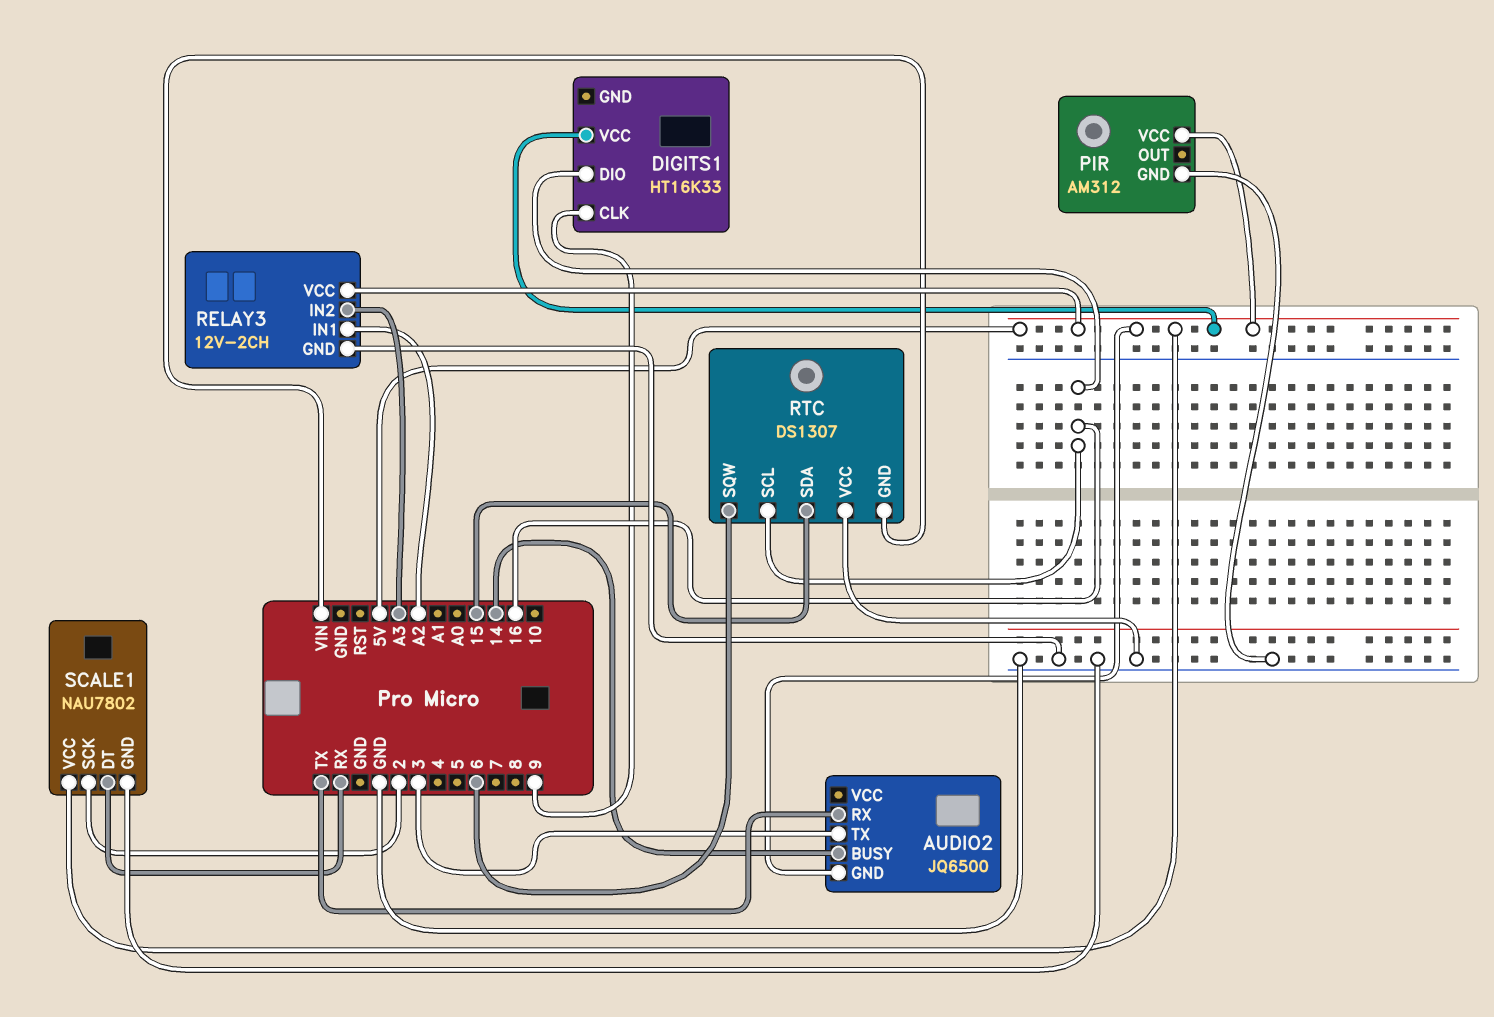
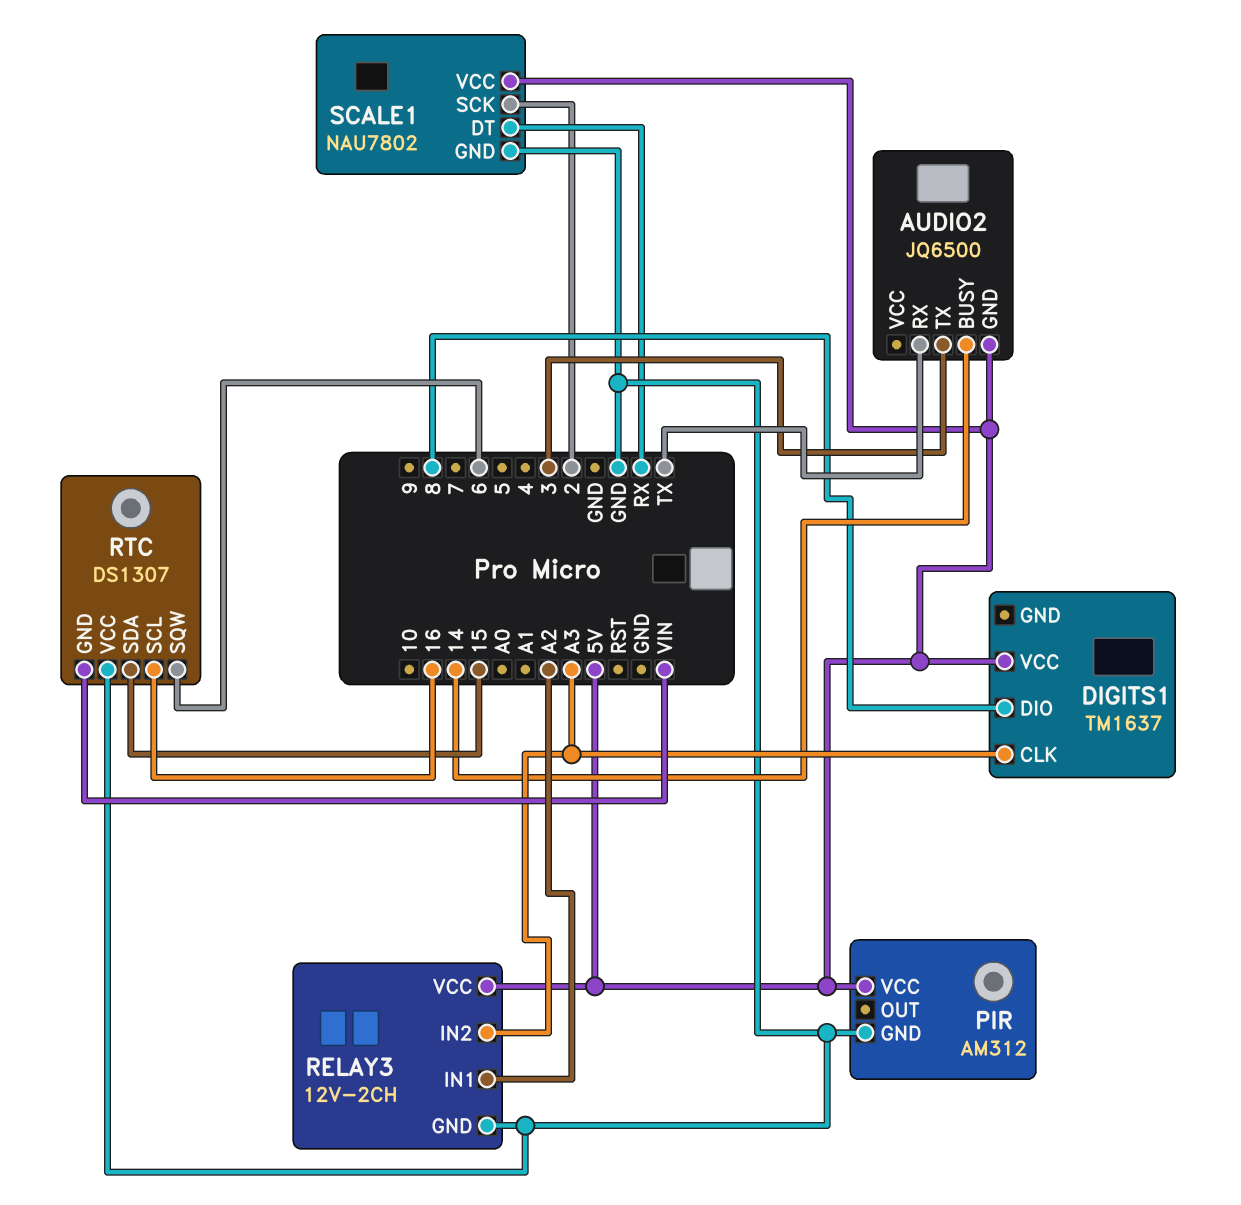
DIGITS1: HT16K33 -> TM1637
DIGITS1 pin CLK: 9 -> A3
DIGITS1 pin DIO: 16 -> 8

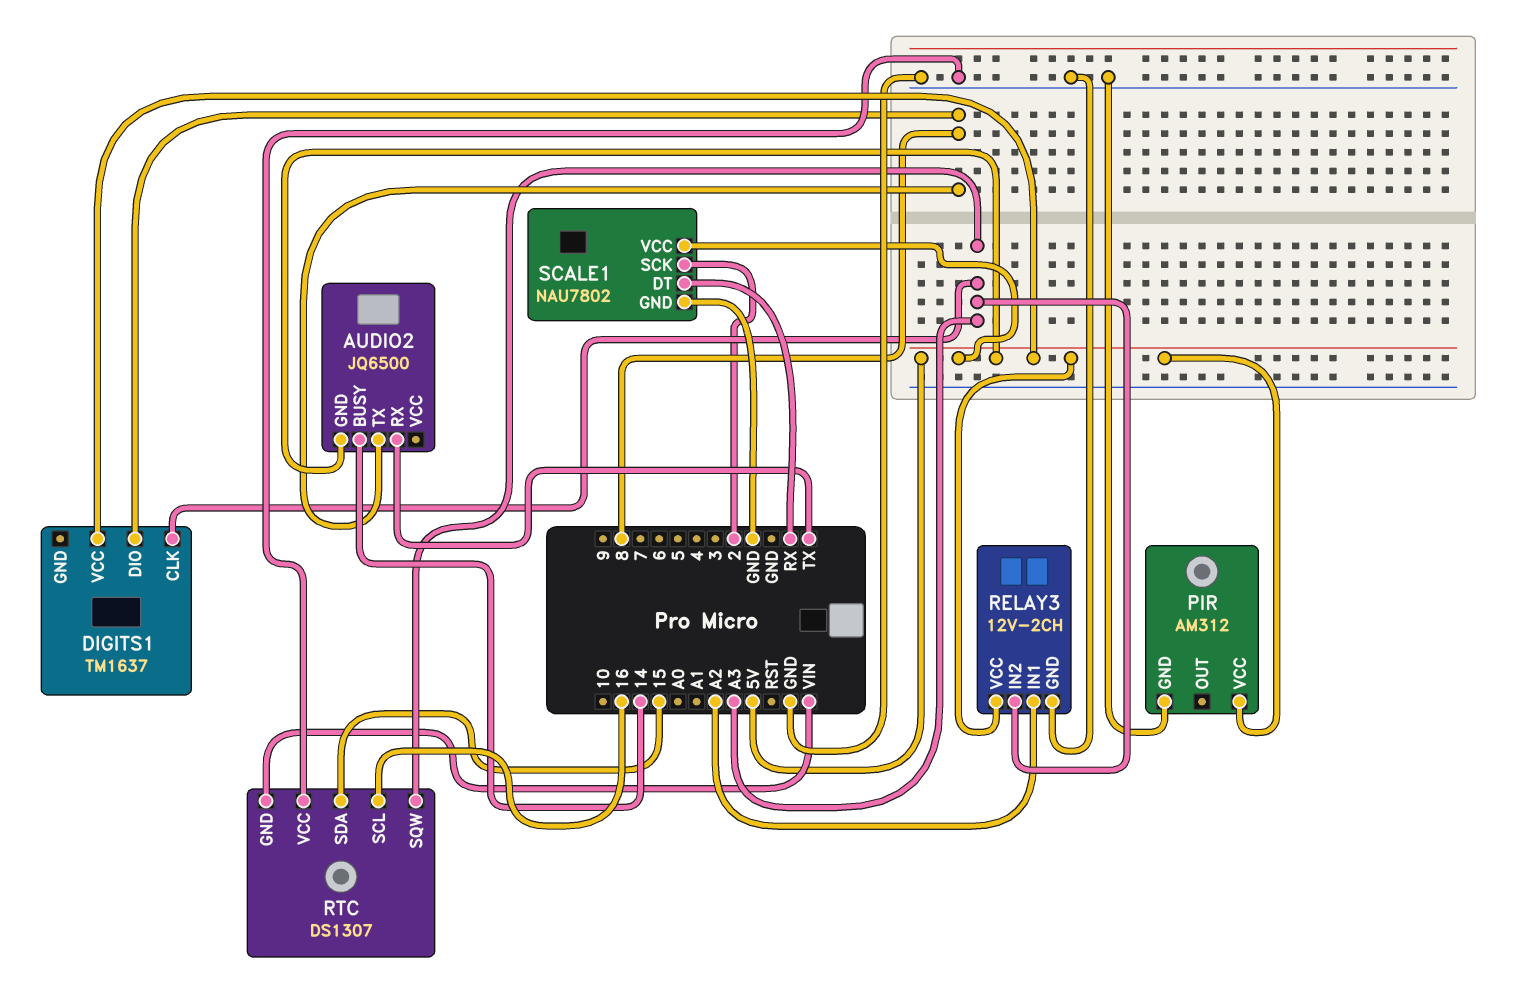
AUDIO2 pin TX: 3 -> 8
RTC pin SQW: 6 -> A3

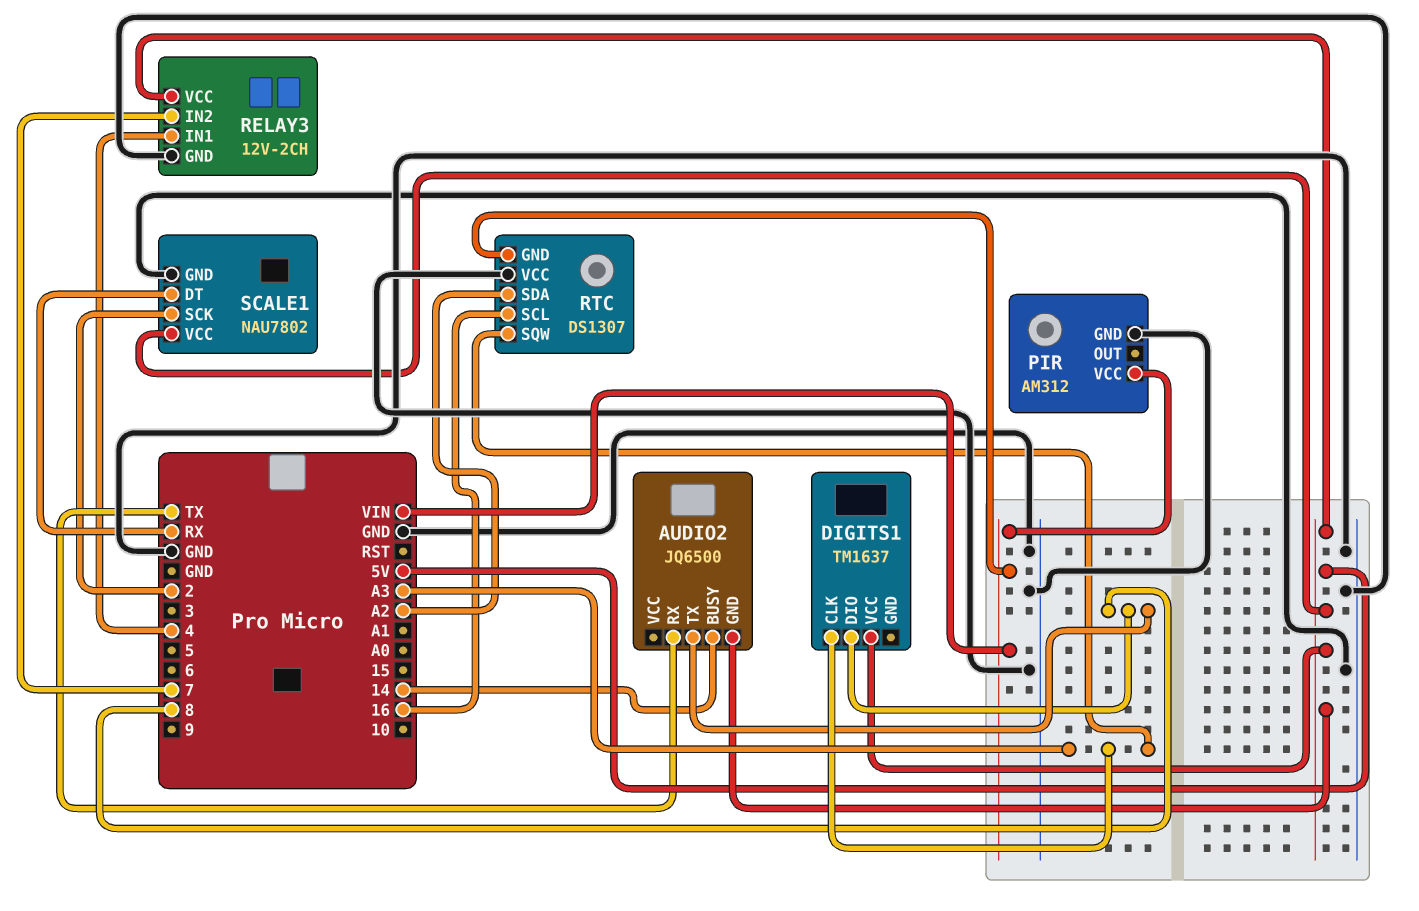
PIR pin VCC: 5V -> VIN
RELAY3 pin IN1: A2 -> 4
RELAY3 pin IN2: A3 -> 7
RTC pin SDA: 15 -> A2

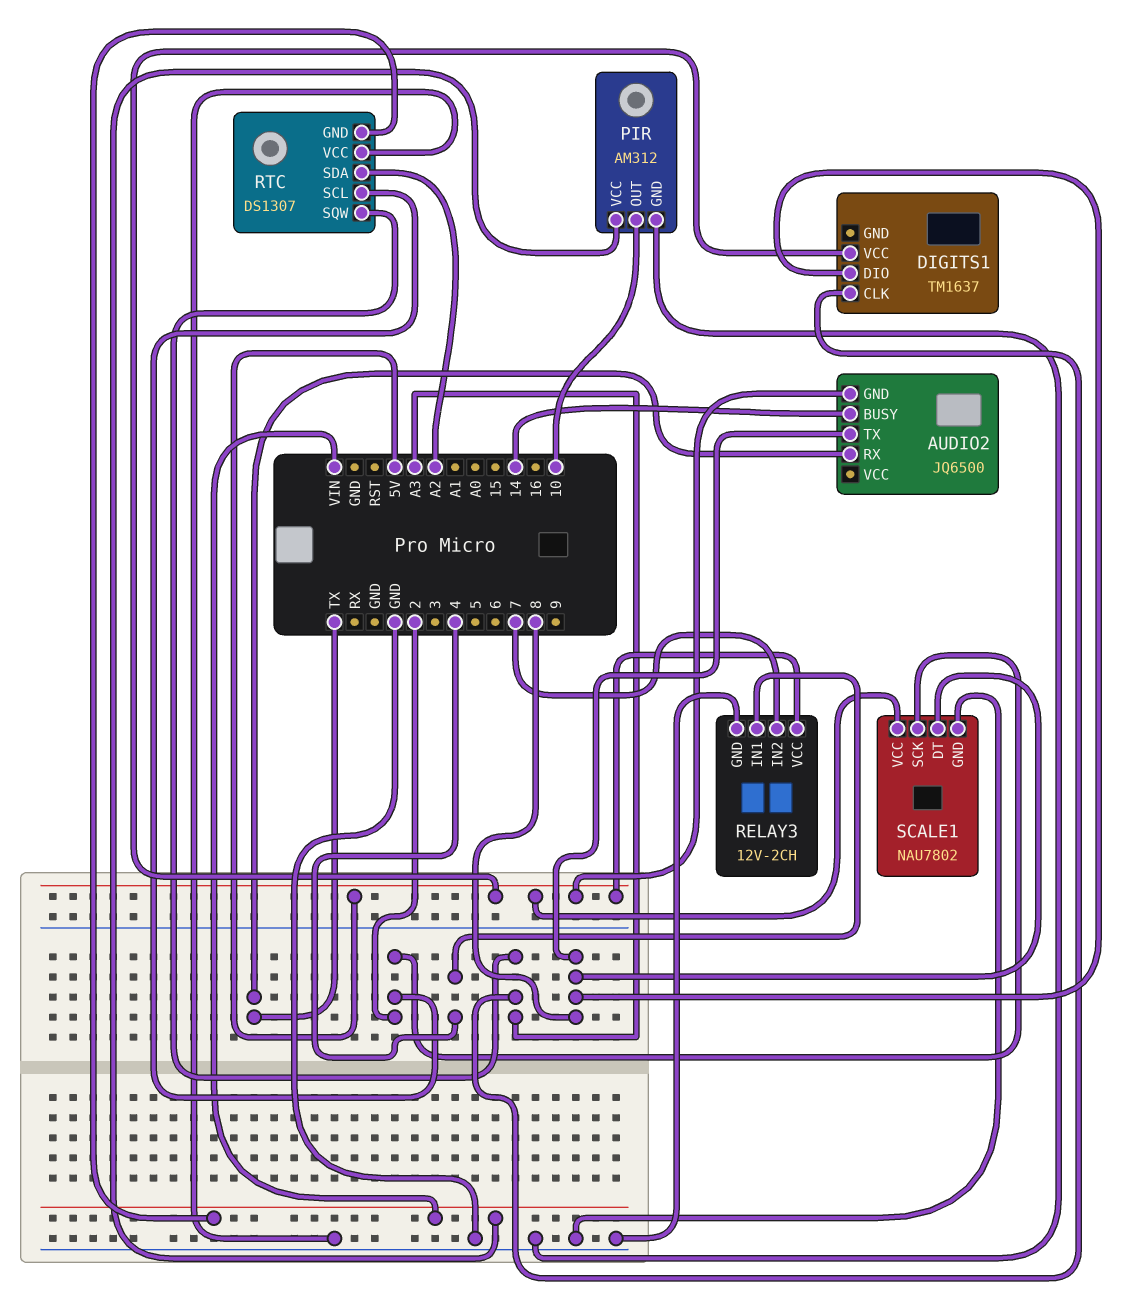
PIR pin OUT: none -> 10
RTC pin SCL: 16 -> 2
SCALE1 pin DT: RX -> 8

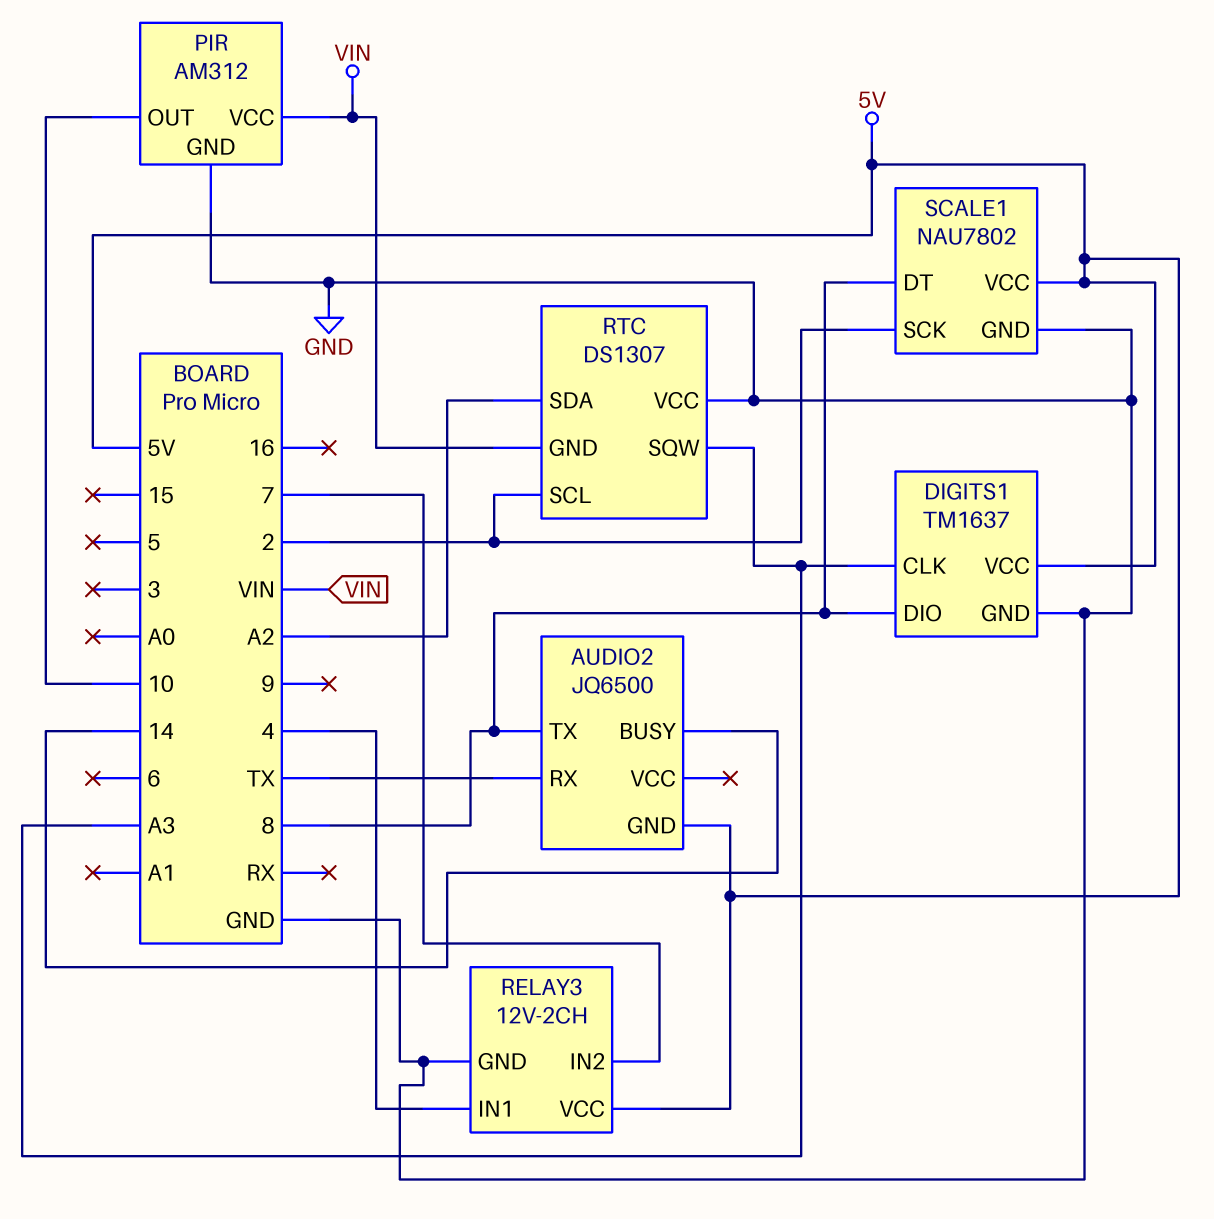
DIGITS1 pin GND: none -> GND

